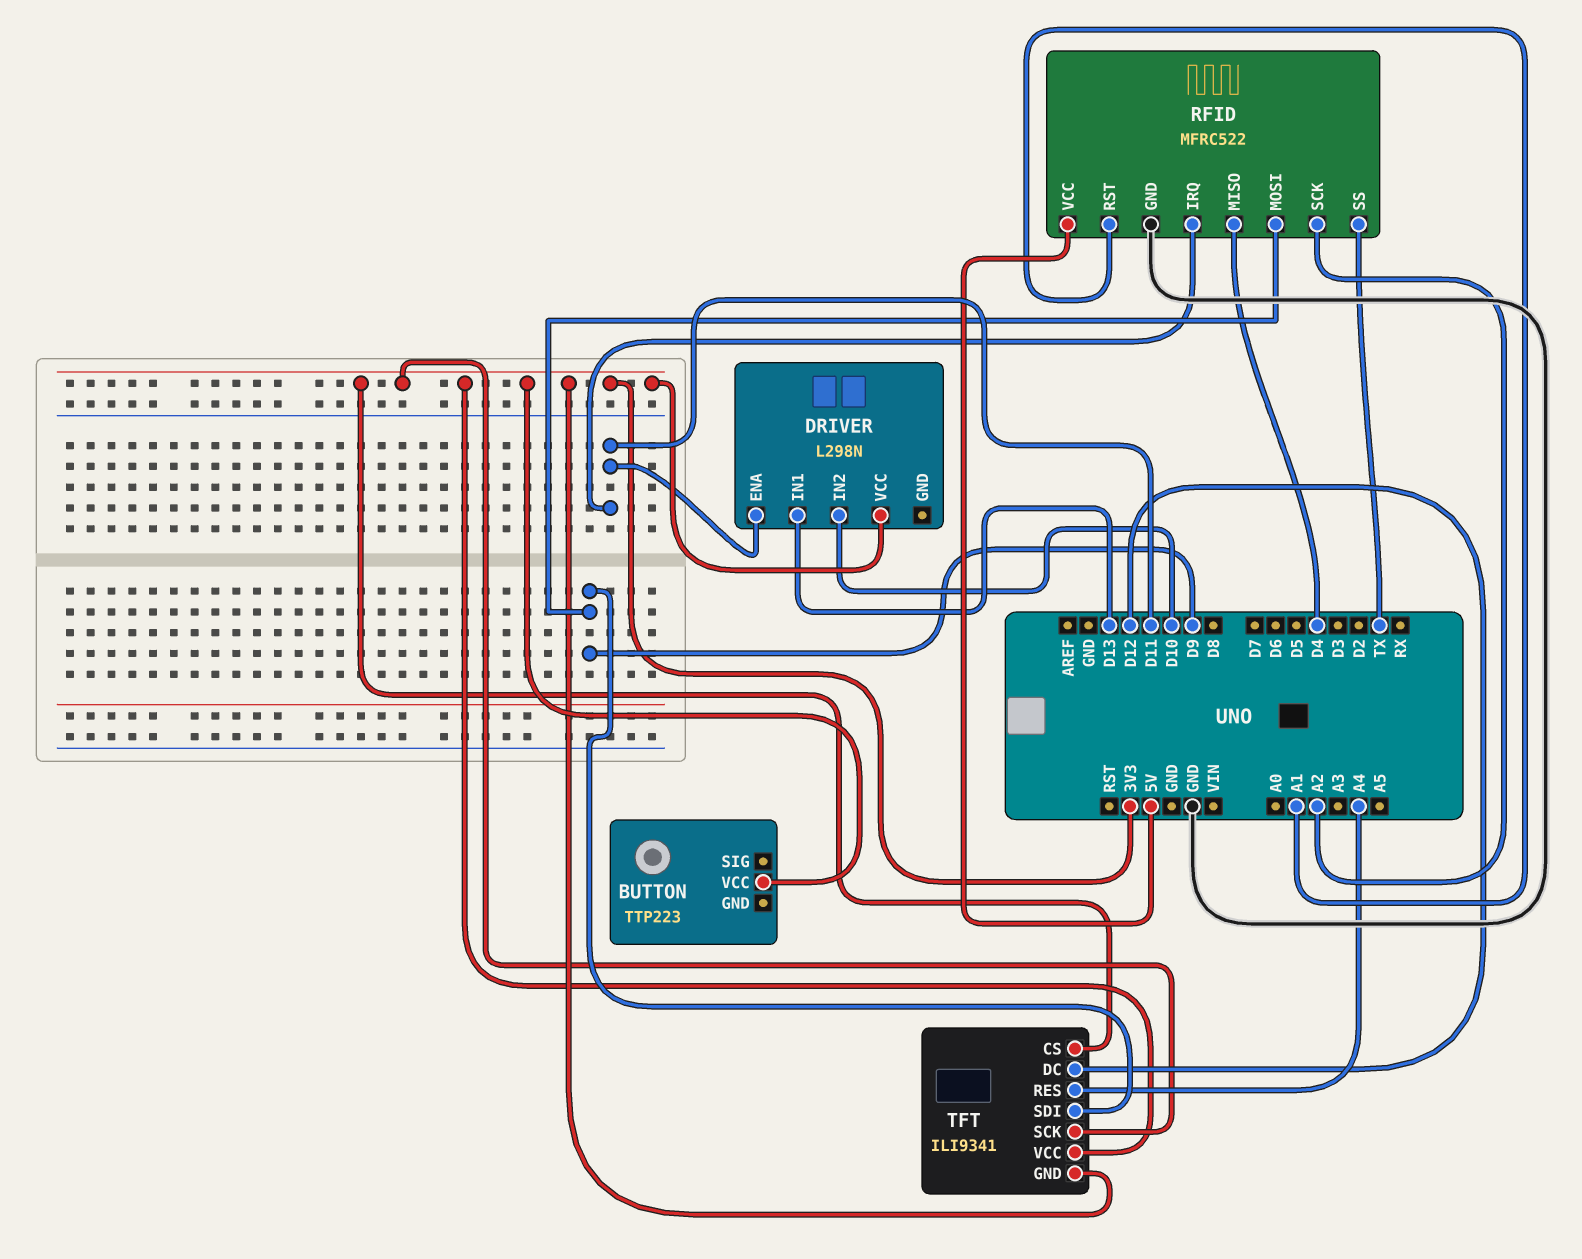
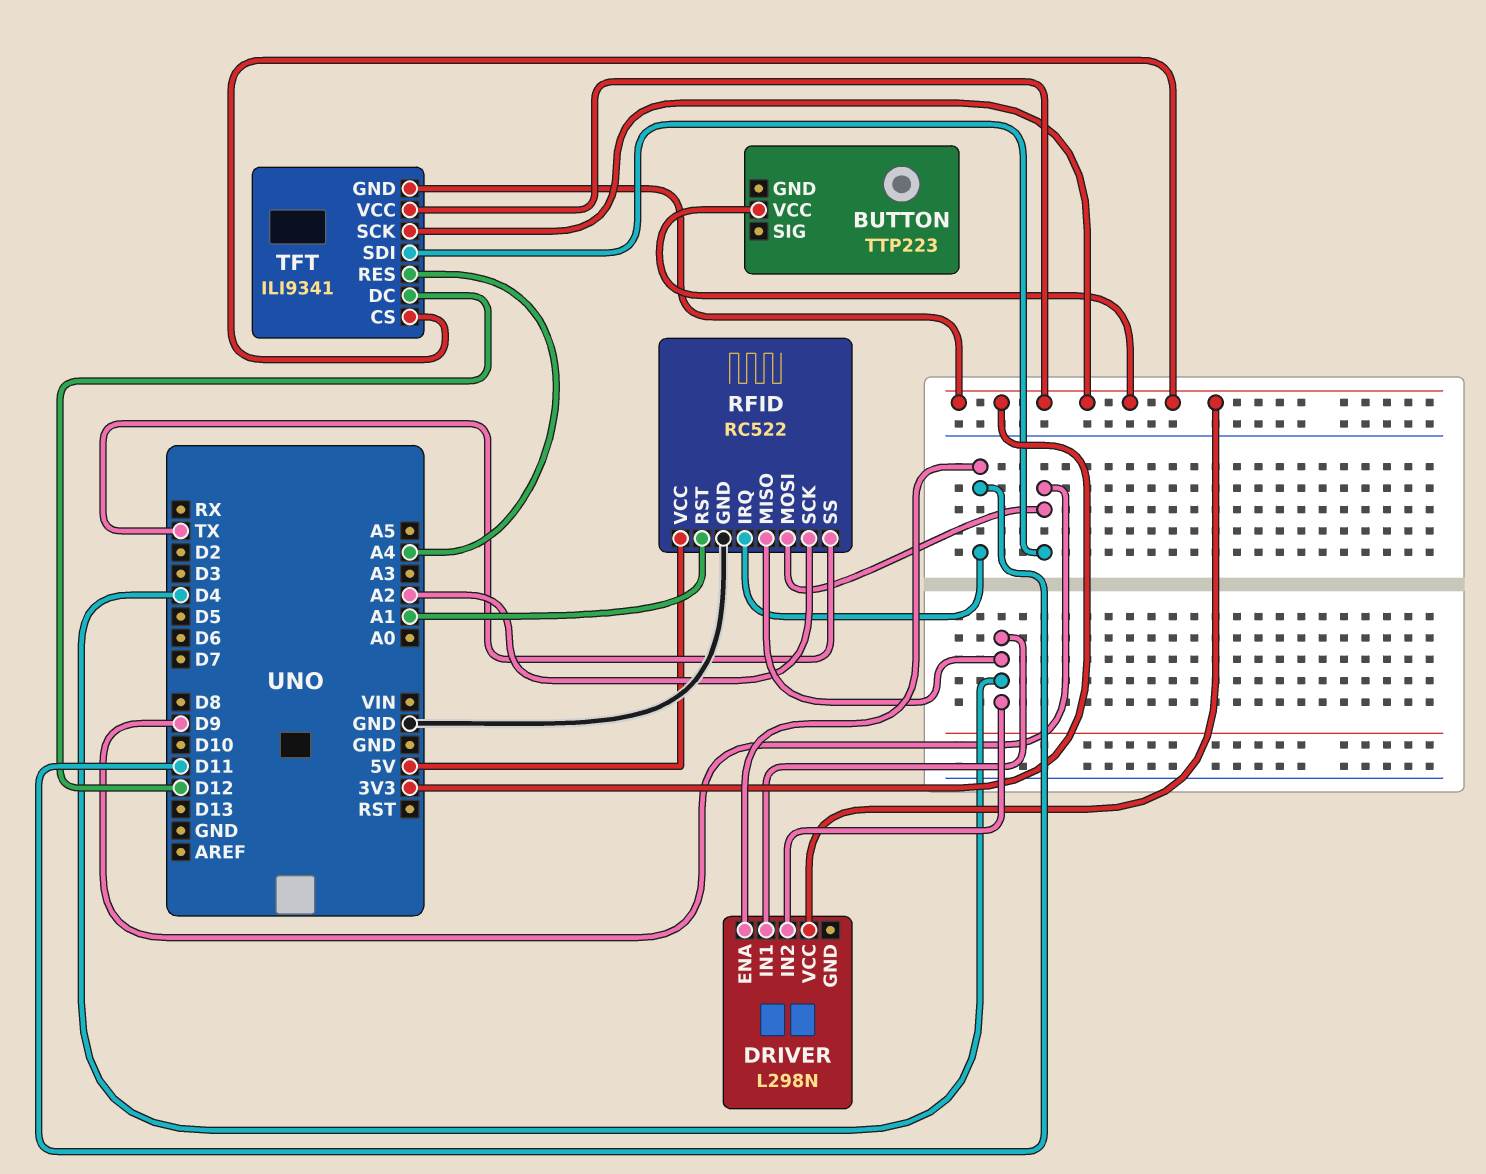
DRIVER pin IN1: D13 -> D4
DRIVER pin IN2: D10 -> D4
RFID: MFRC522 -> RC522

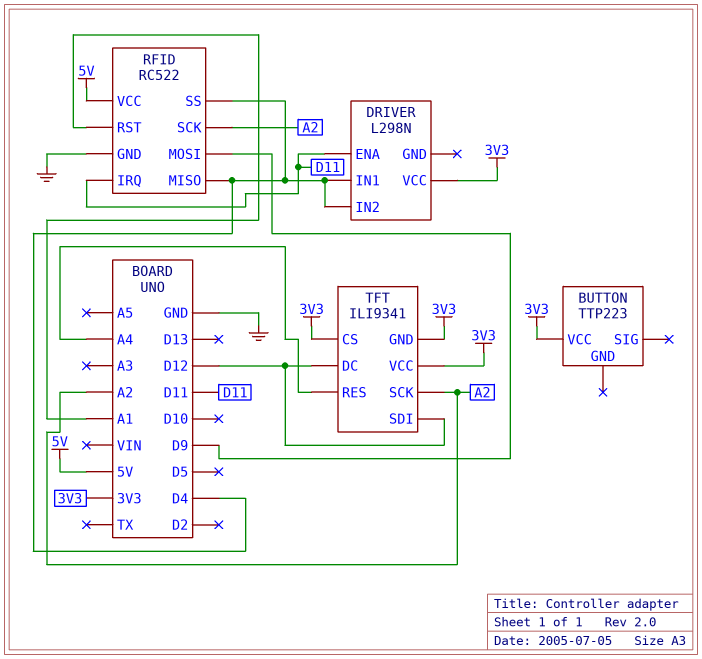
RFID pin SS: TX -> D4
TFT pin SCK: 3V3 -> A2
TFT pin SDI: D9 -> D12

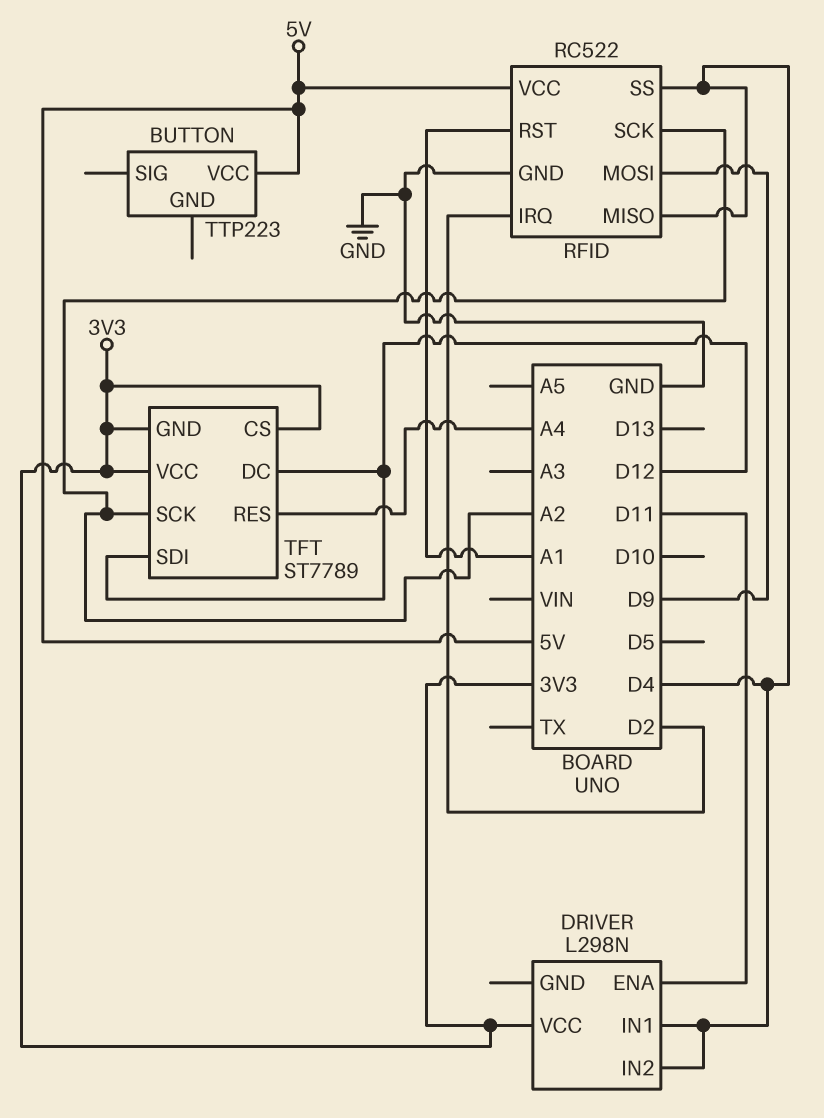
BUTTON pin VCC: 3V3 -> 5V
RFID pin IRQ: D11 -> D2
TFT: ILI9341 -> ST7789

